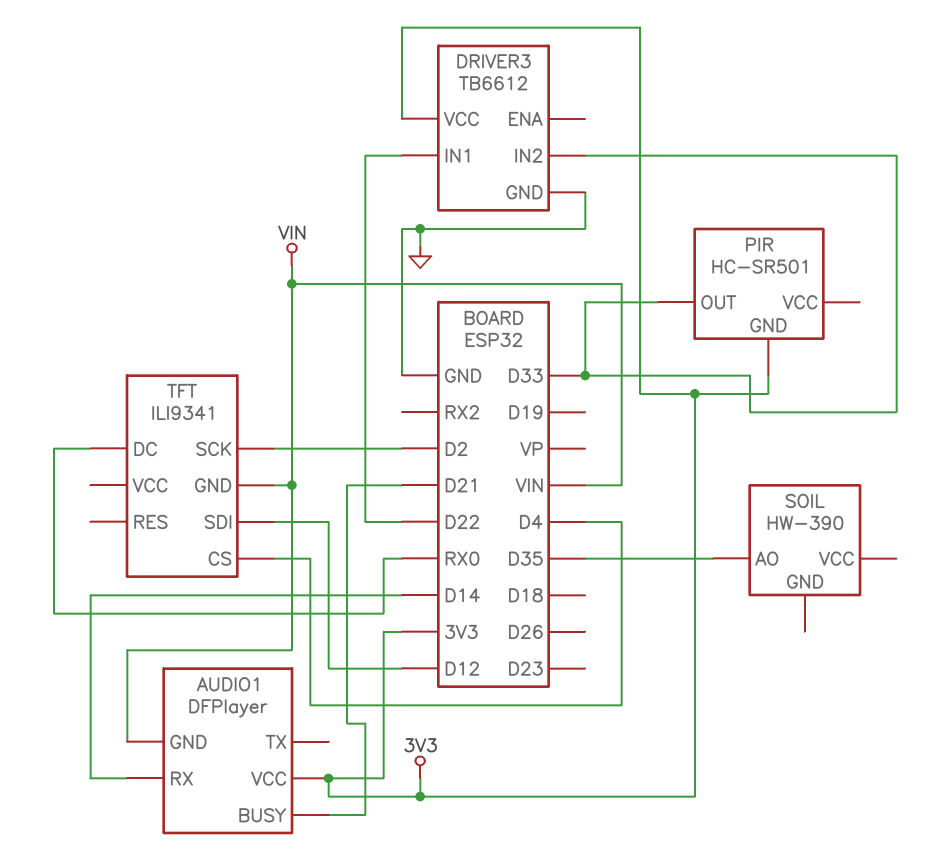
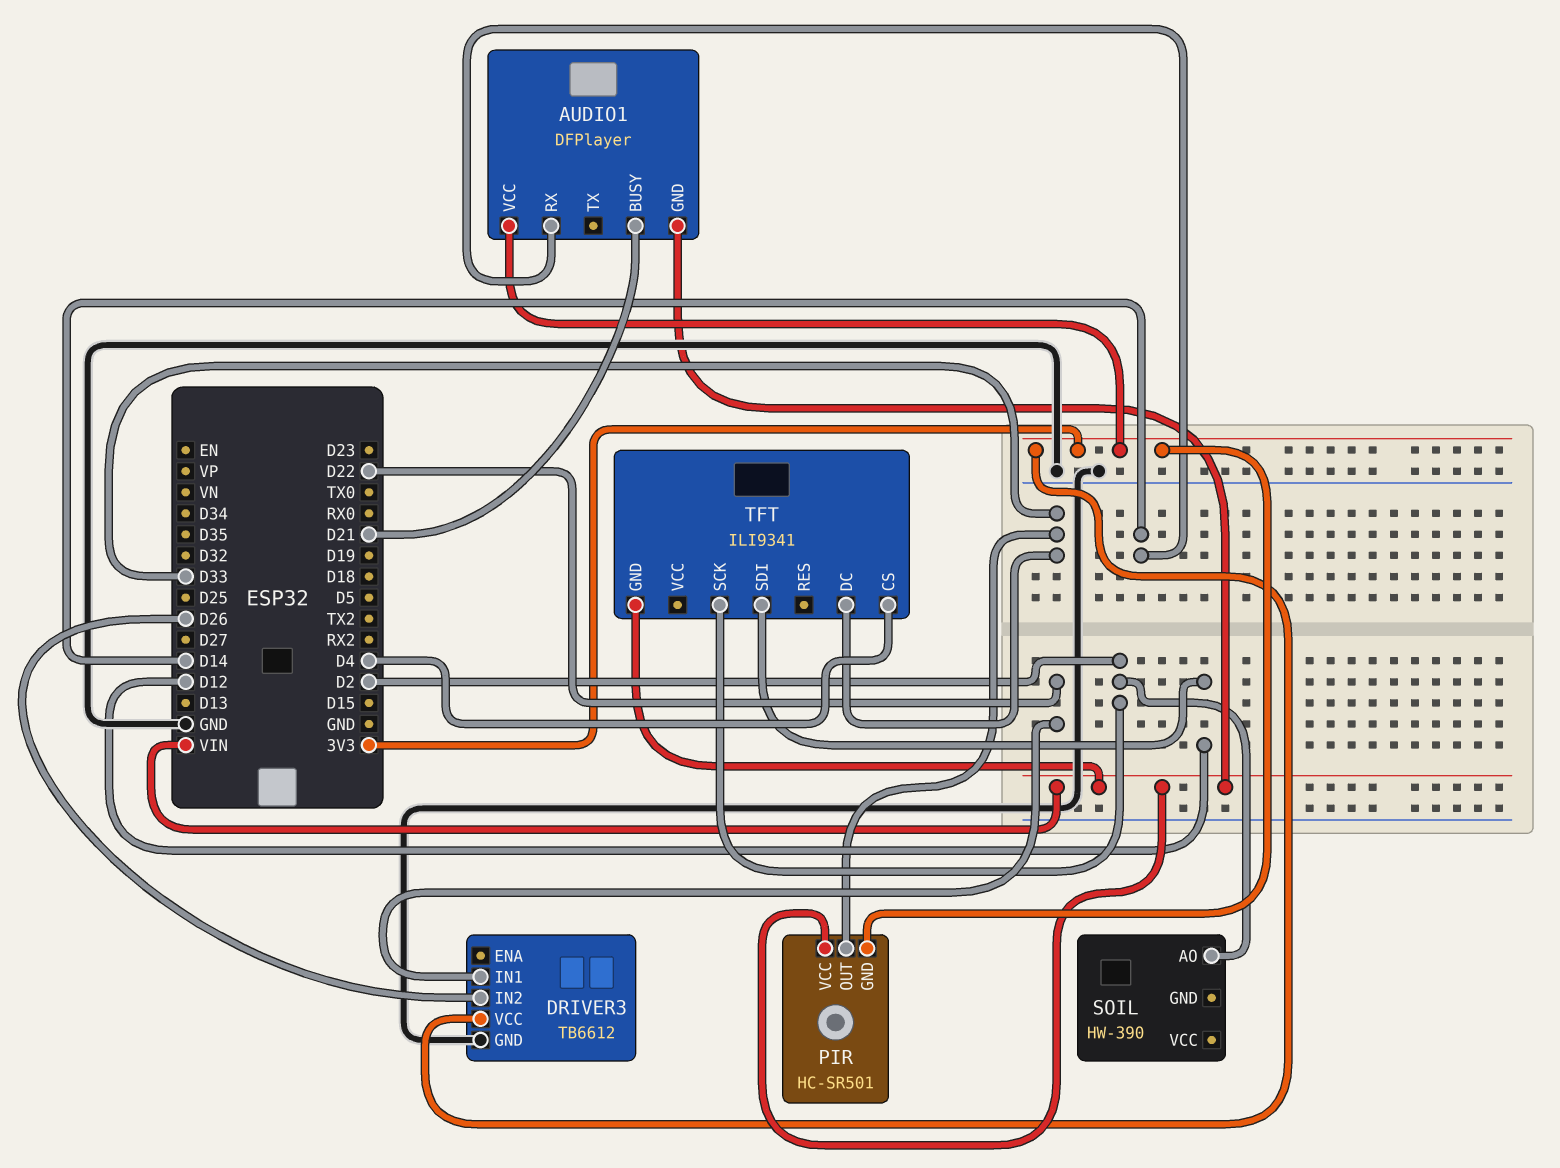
DRIVER3 pin IN2: D33 -> D26
PIR pin VCC: none -> VIN
SOIL pin AO: D35 -> D2
TFT pin DC: RX0 -> D33

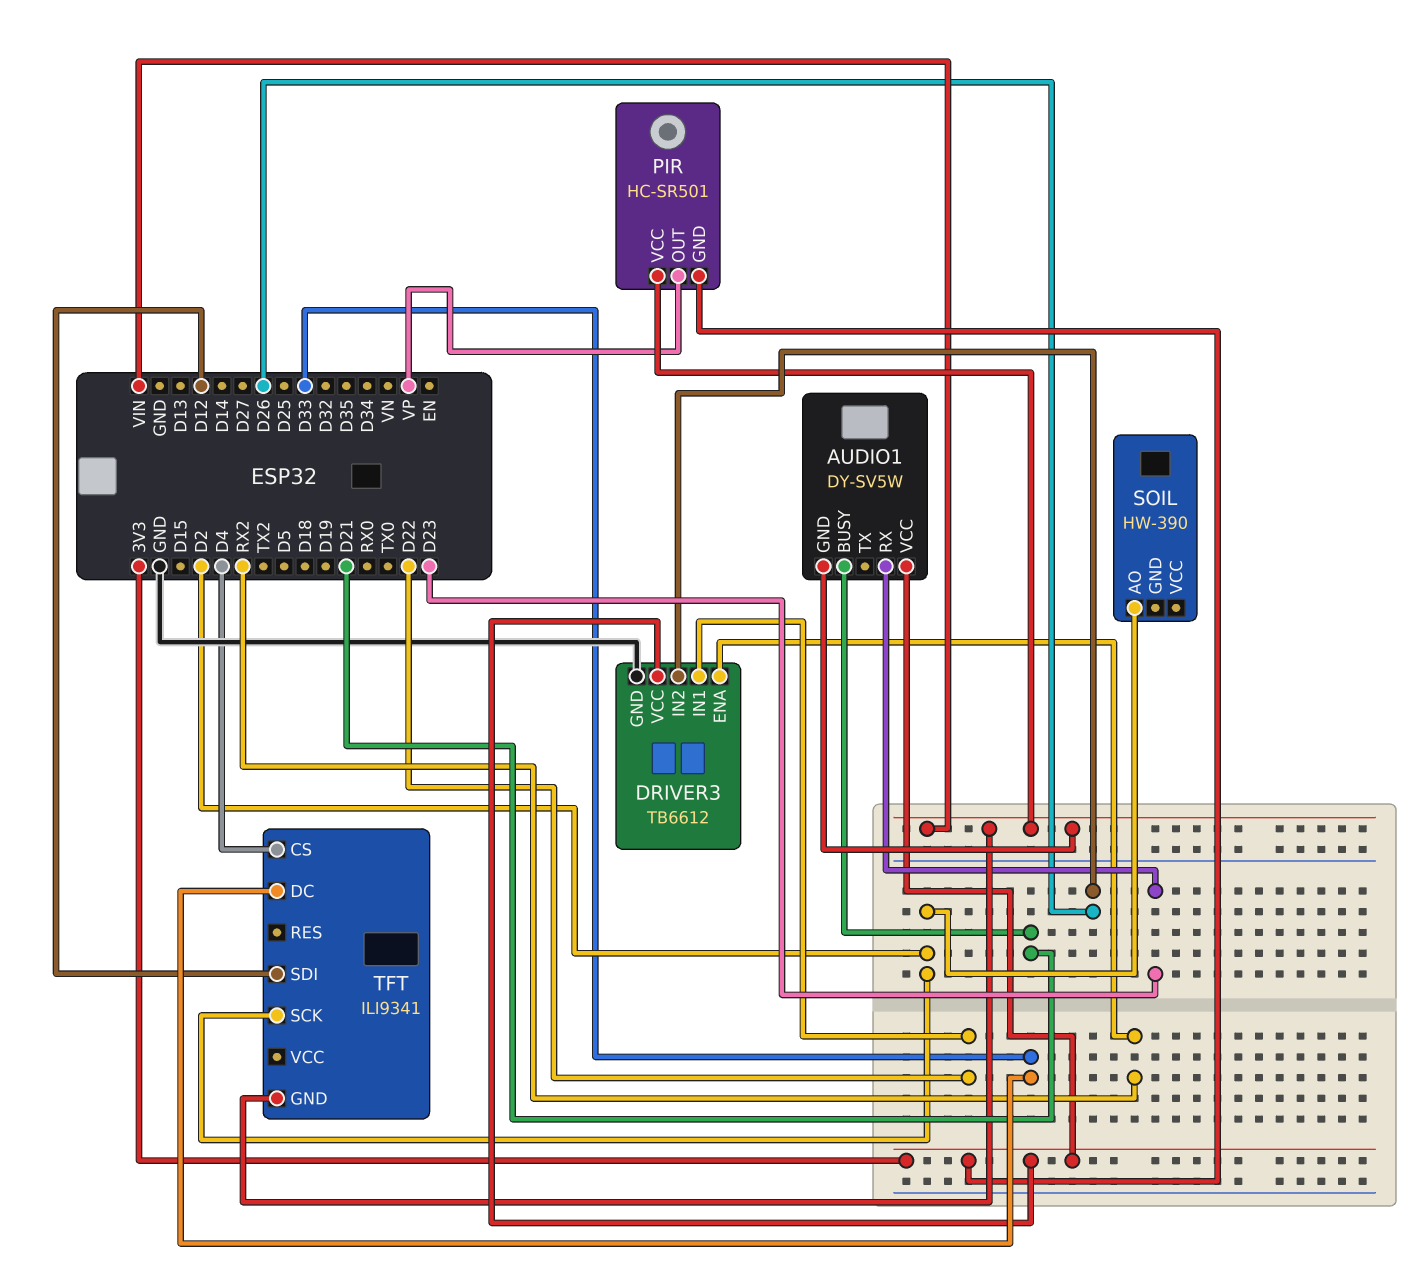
AUDIO1: DFPlayer -> DY-SV5W
AUDIO1 pin RX: D14 -> D23
DRIVER3 pin ENA: none -> RX2
PIR pin OUT: D33 -> VP

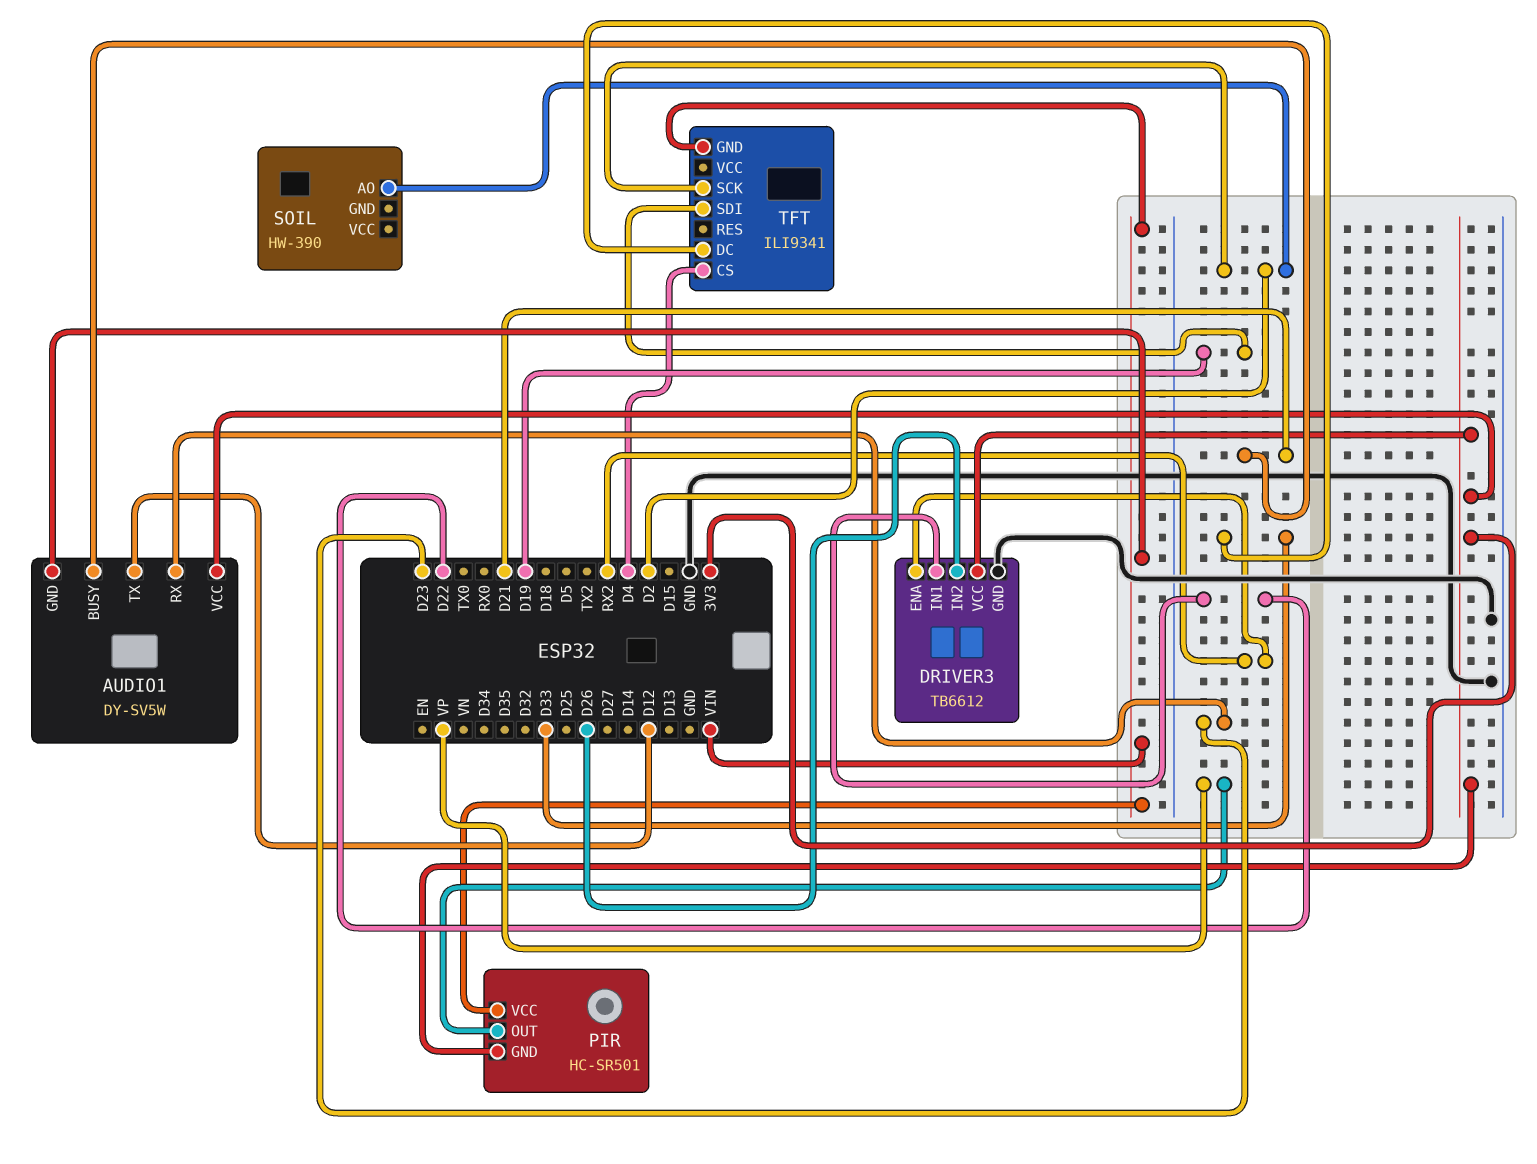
AUDIO1 pin TX: none -> D12
TFT pin SDI: D12 -> D19

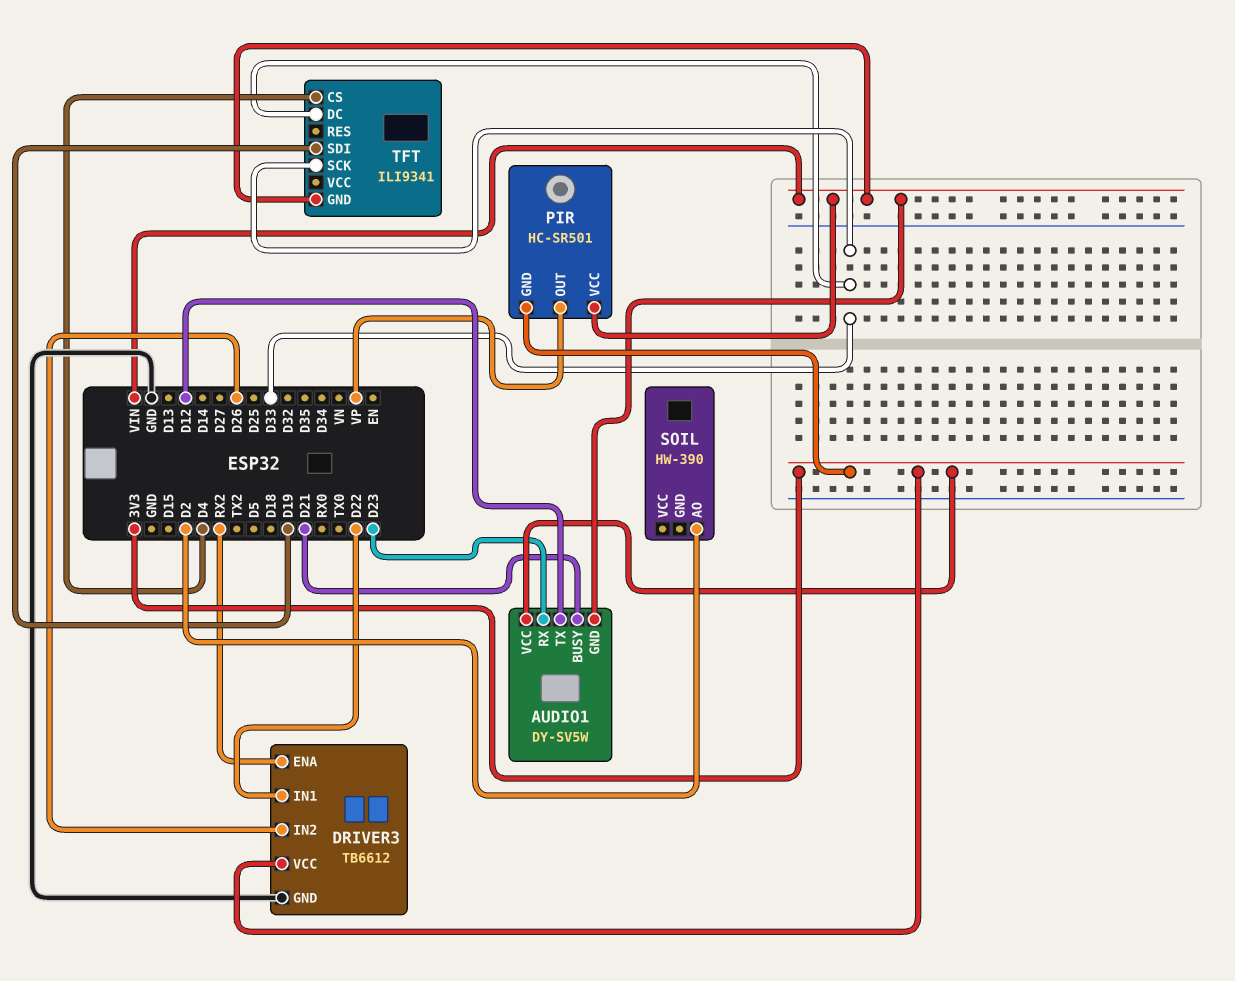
TFT pin SCK: D2 -> D33

